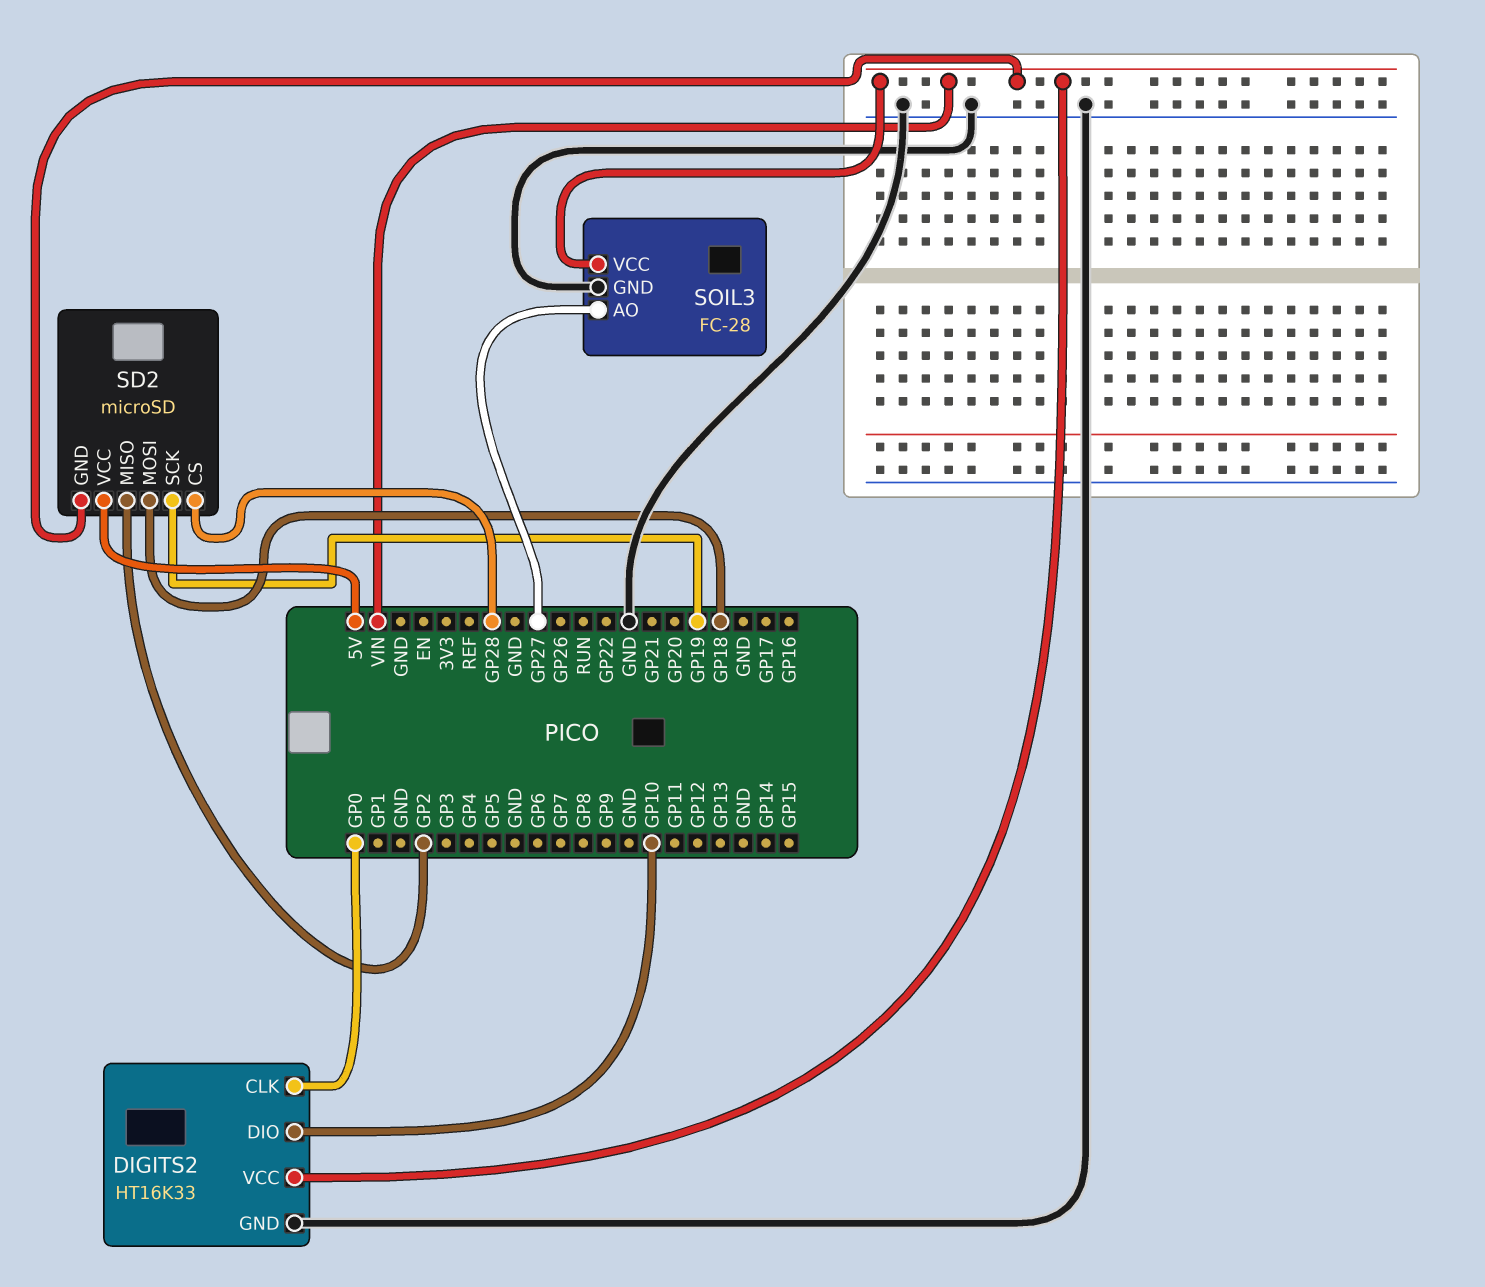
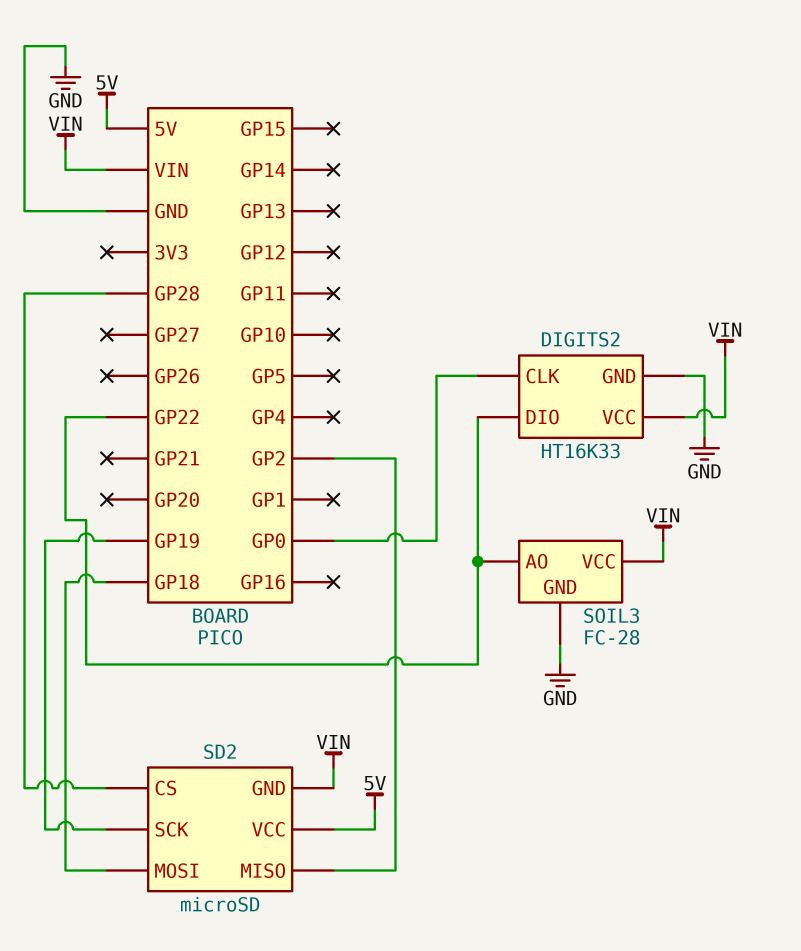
DIGITS2 pin DIO: GP10 -> GP22
SOIL3 pin AO: GP27 -> GP22

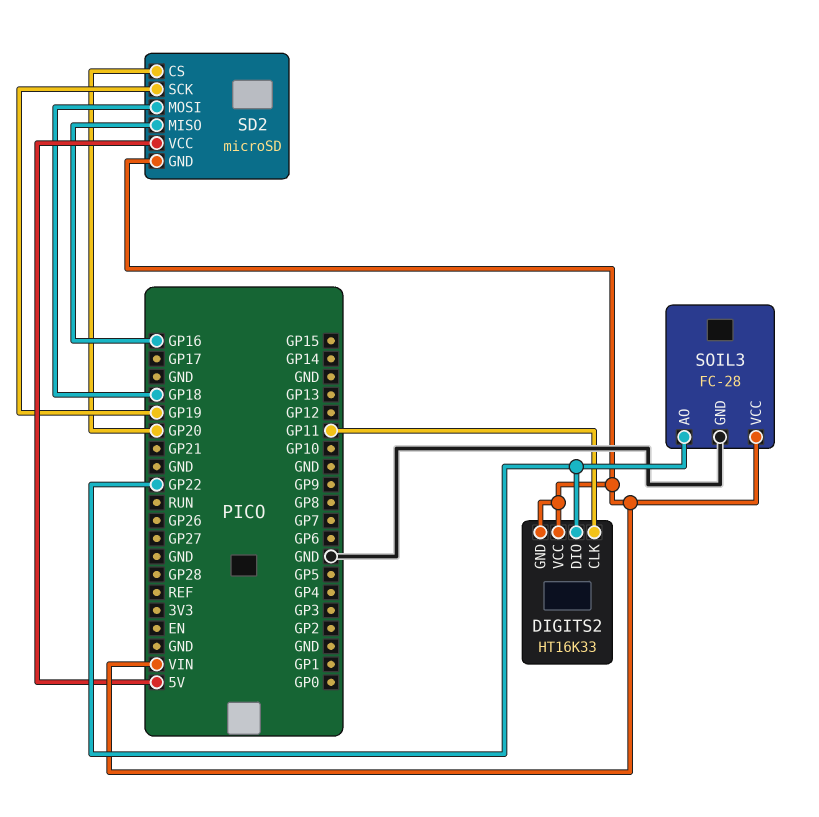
DIGITS2 pin CLK: GP0 -> GP11
DIGITS2 pin GND: GND -> VIN
SD2 pin CS: GP28 -> GP20
SD2 pin MISO: GP2 -> GP16

